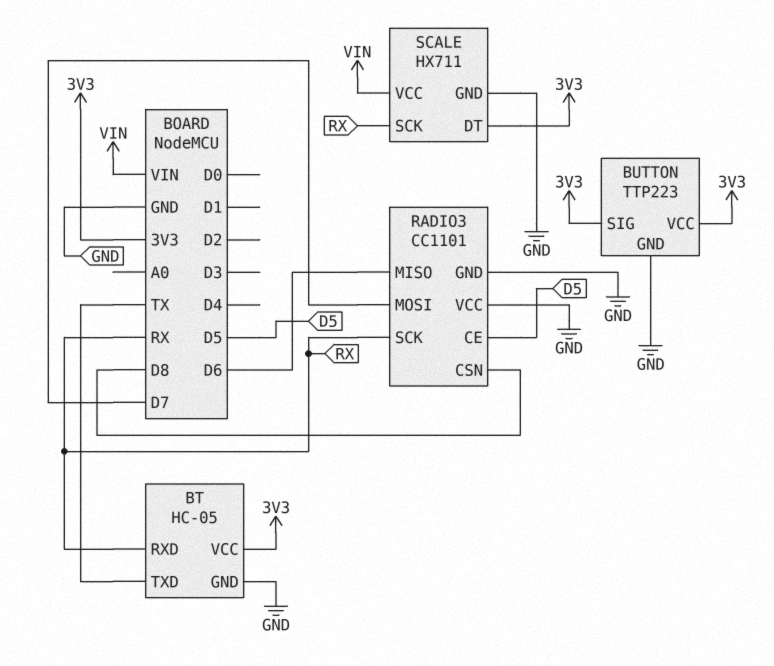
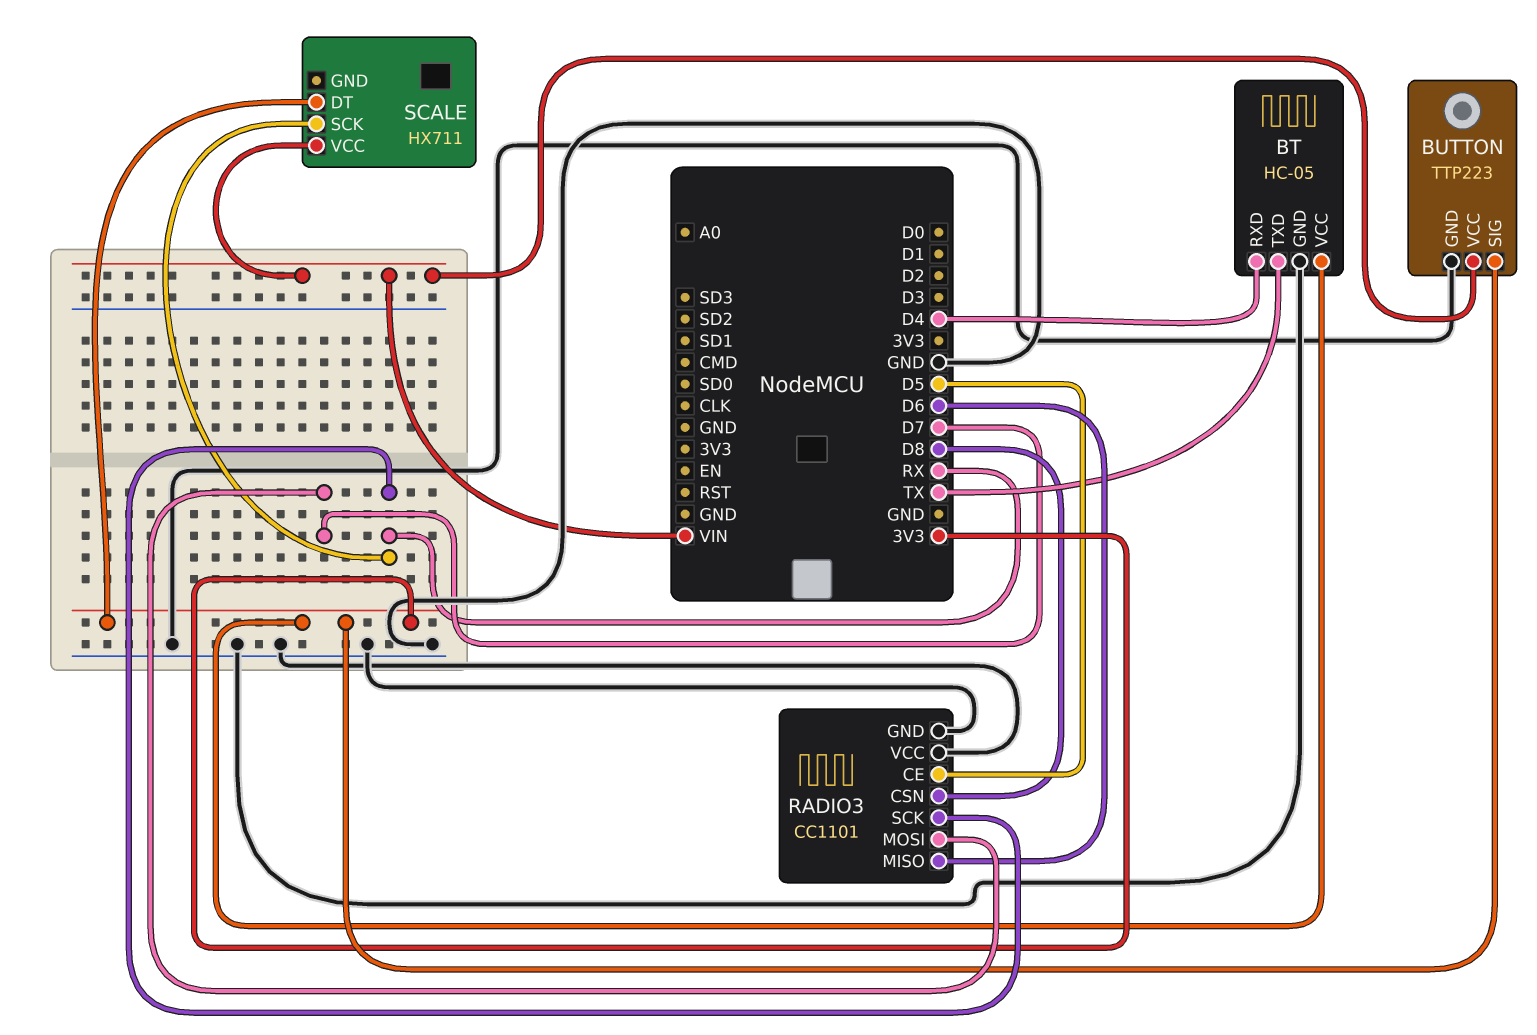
BT pin RXD: RX -> D4
BUTTON pin VCC: 3V3 -> VIN
SCALE pin GND: GND -> none

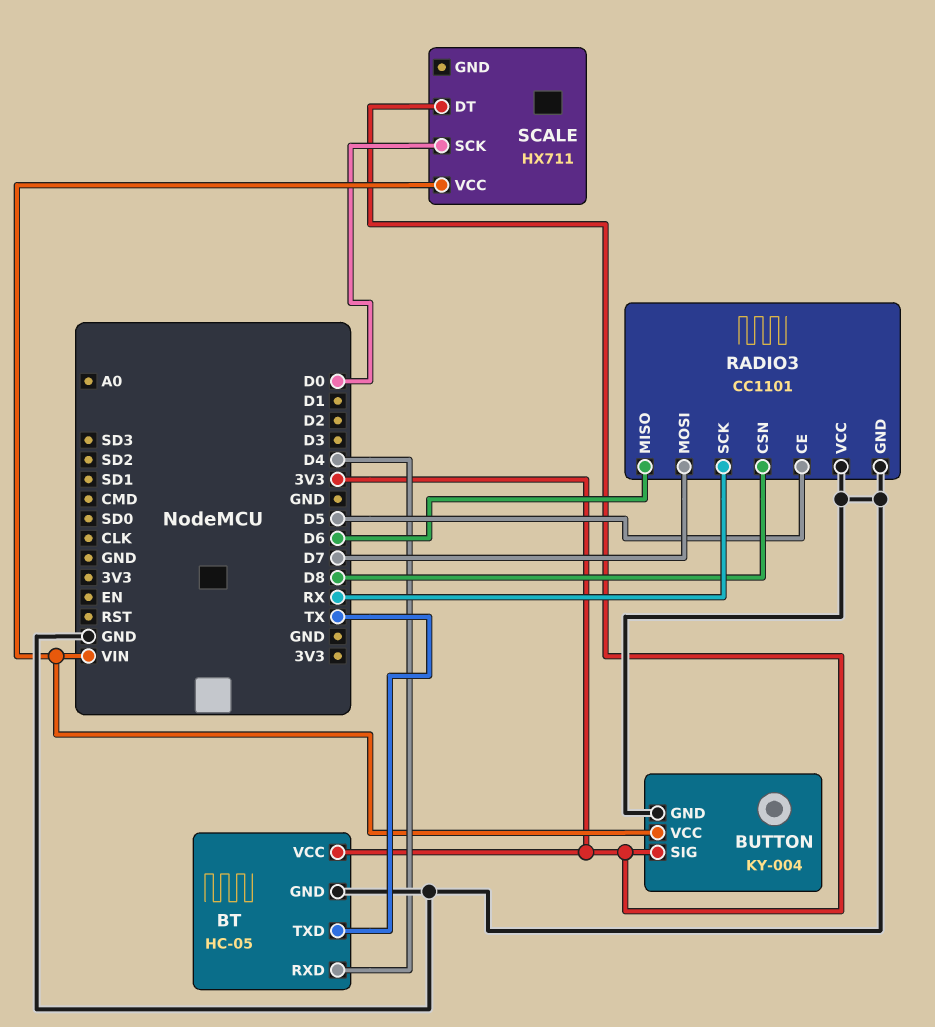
BUTTON: TTP223 -> KY-004
SCALE pin SCK: RX -> D0

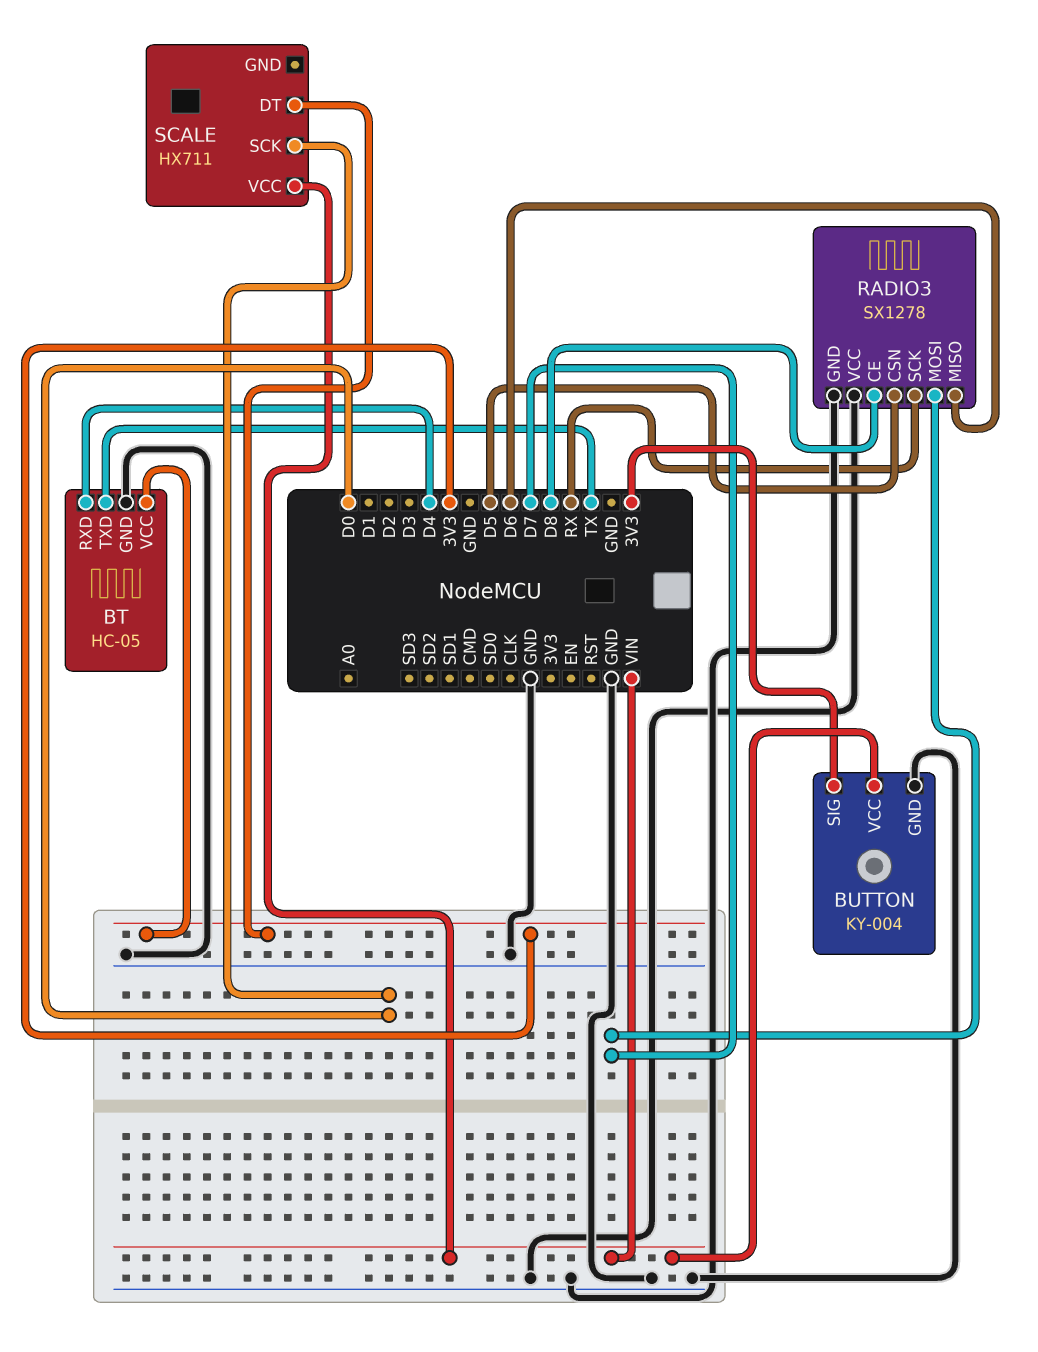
RADIO3: CC1101 -> SX1278
RADIO3 pin CE: D5 -> D8
RADIO3 pin CSN: D8 -> D5

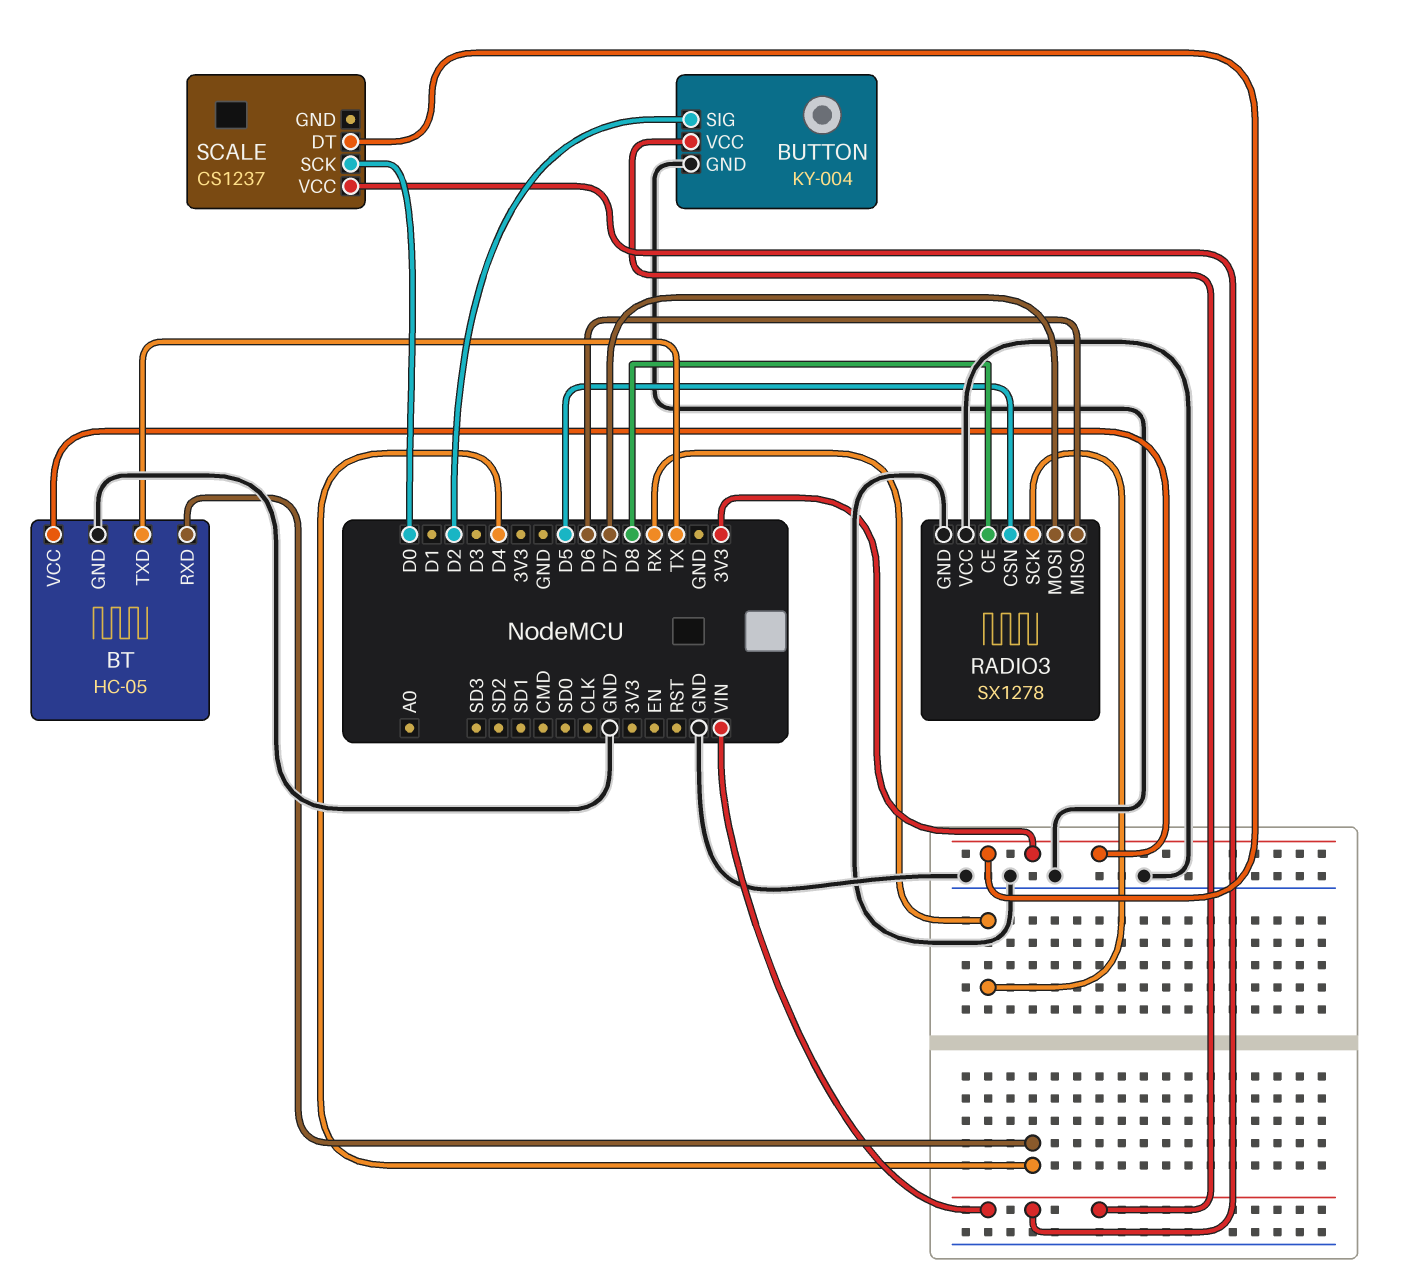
BUTTON pin SIG: 3V3 -> D2
SCALE: HX711 -> CS1237

